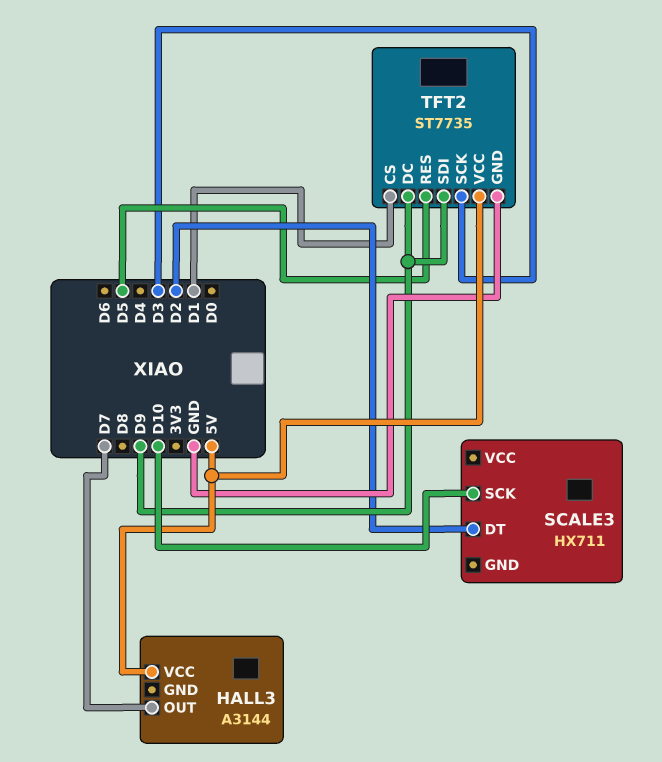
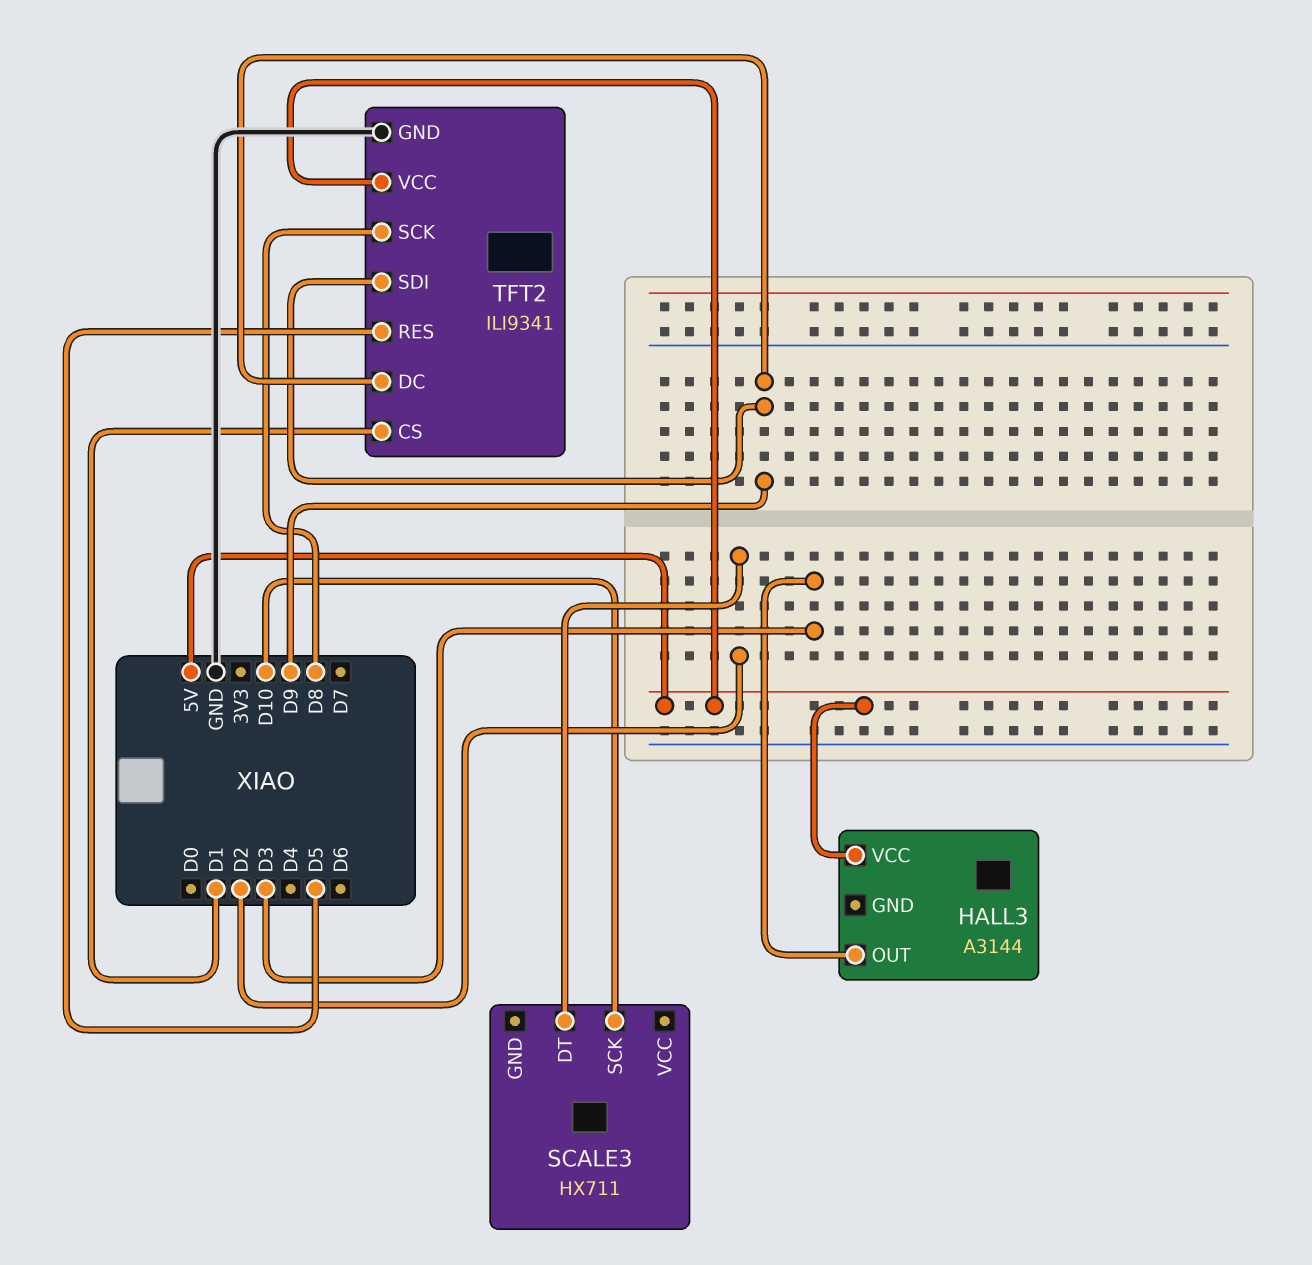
HALL3 pin OUT: D7 -> D3
TFT2: ST7735 -> ILI9341
TFT2 pin SCK: D3 -> D8

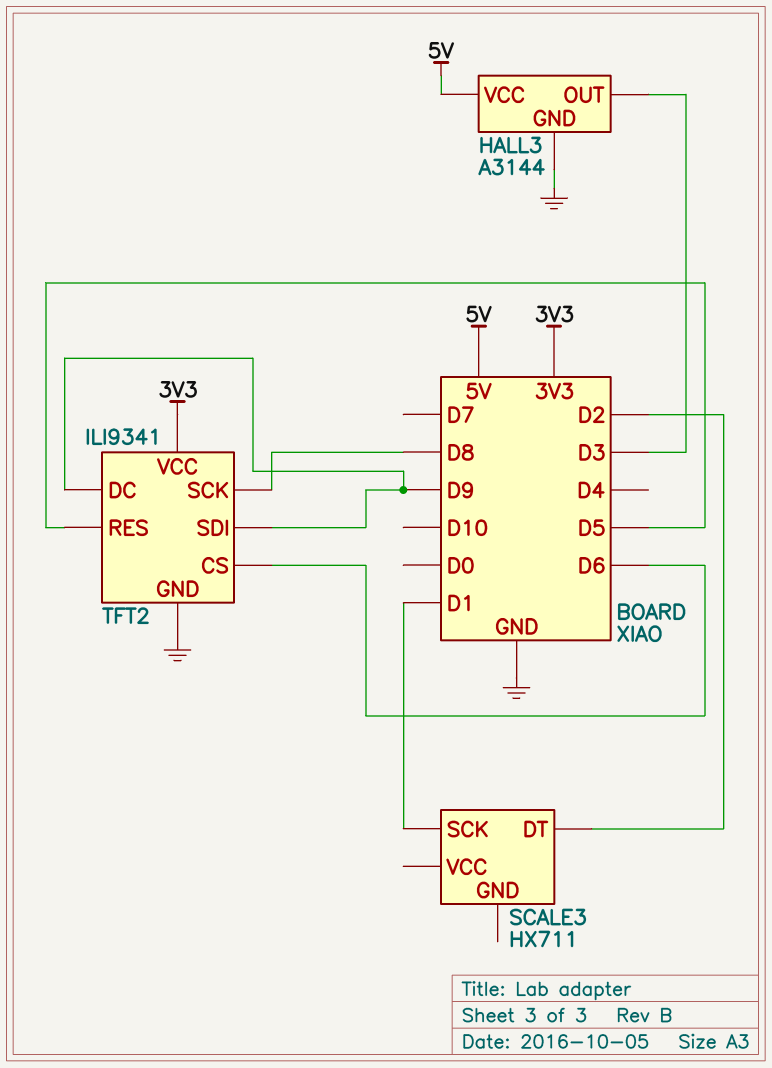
HALL3 pin GND: none -> GND
SCALE3 pin SCK: D10 -> D1
TFT2 pin CS: D1 -> D6
TFT2 pin VCC: 5V -> 3V3

